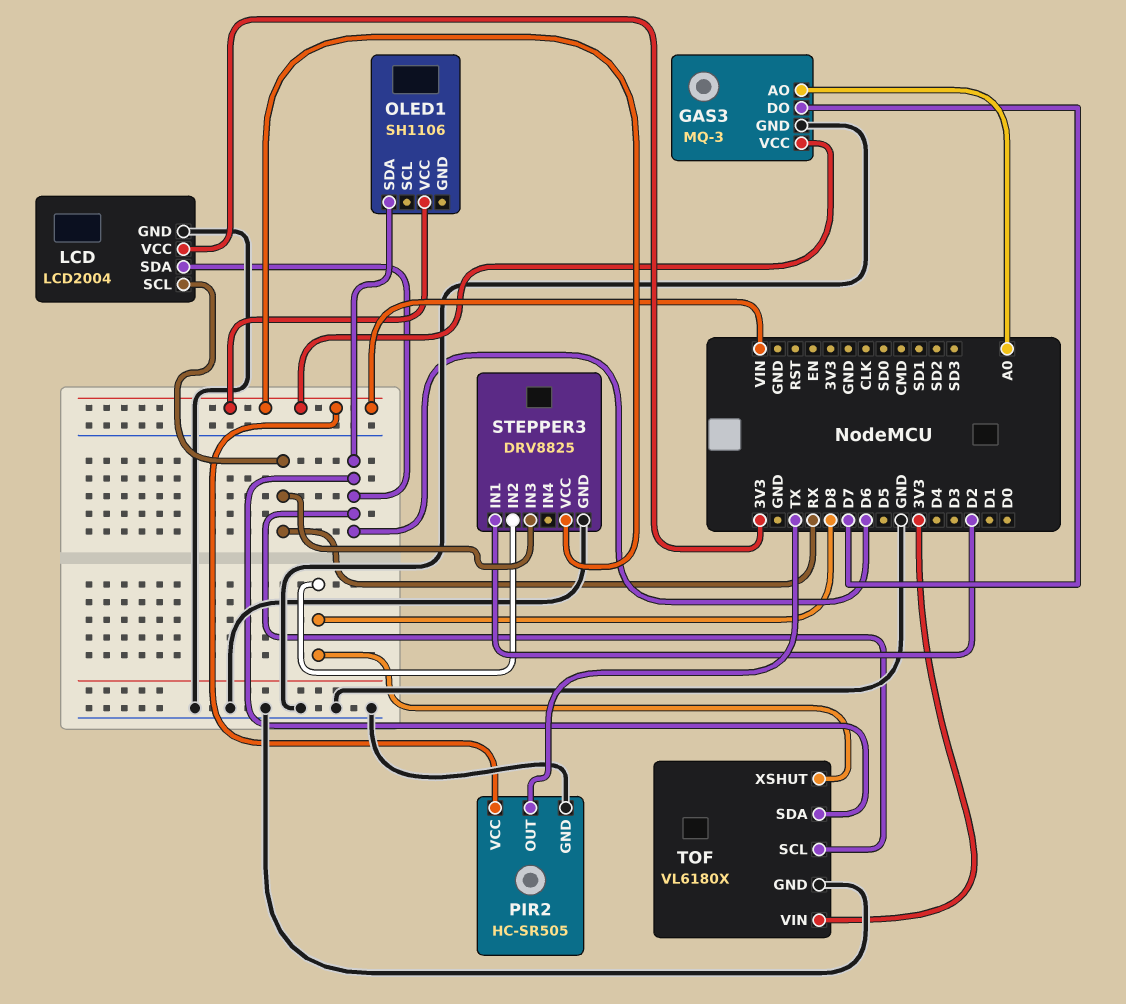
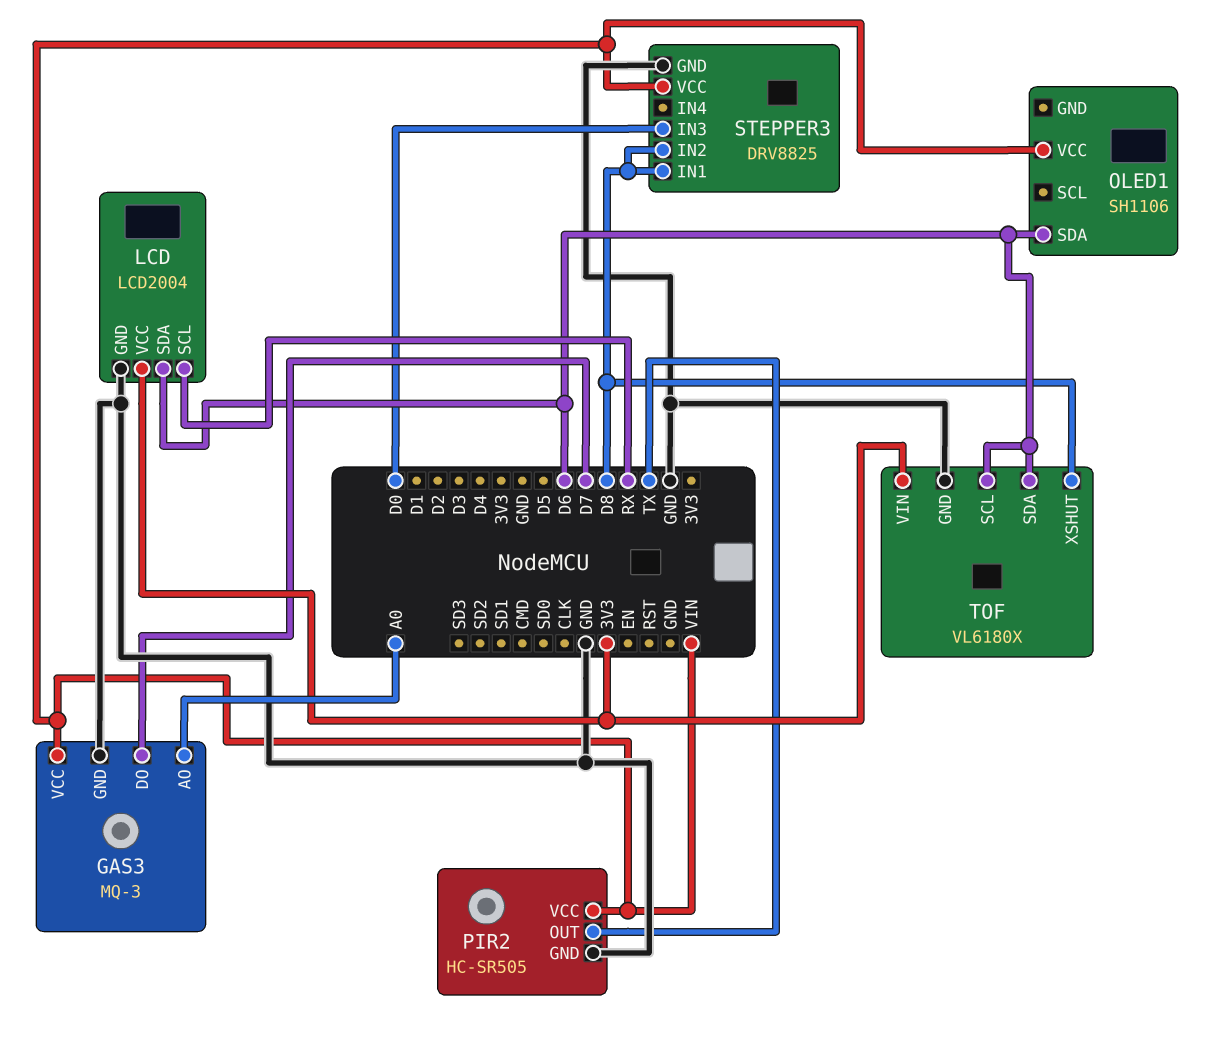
STEPPER3 pin IN1: D2 -> D8
STEPPER3 pin IN3: RX -> D0

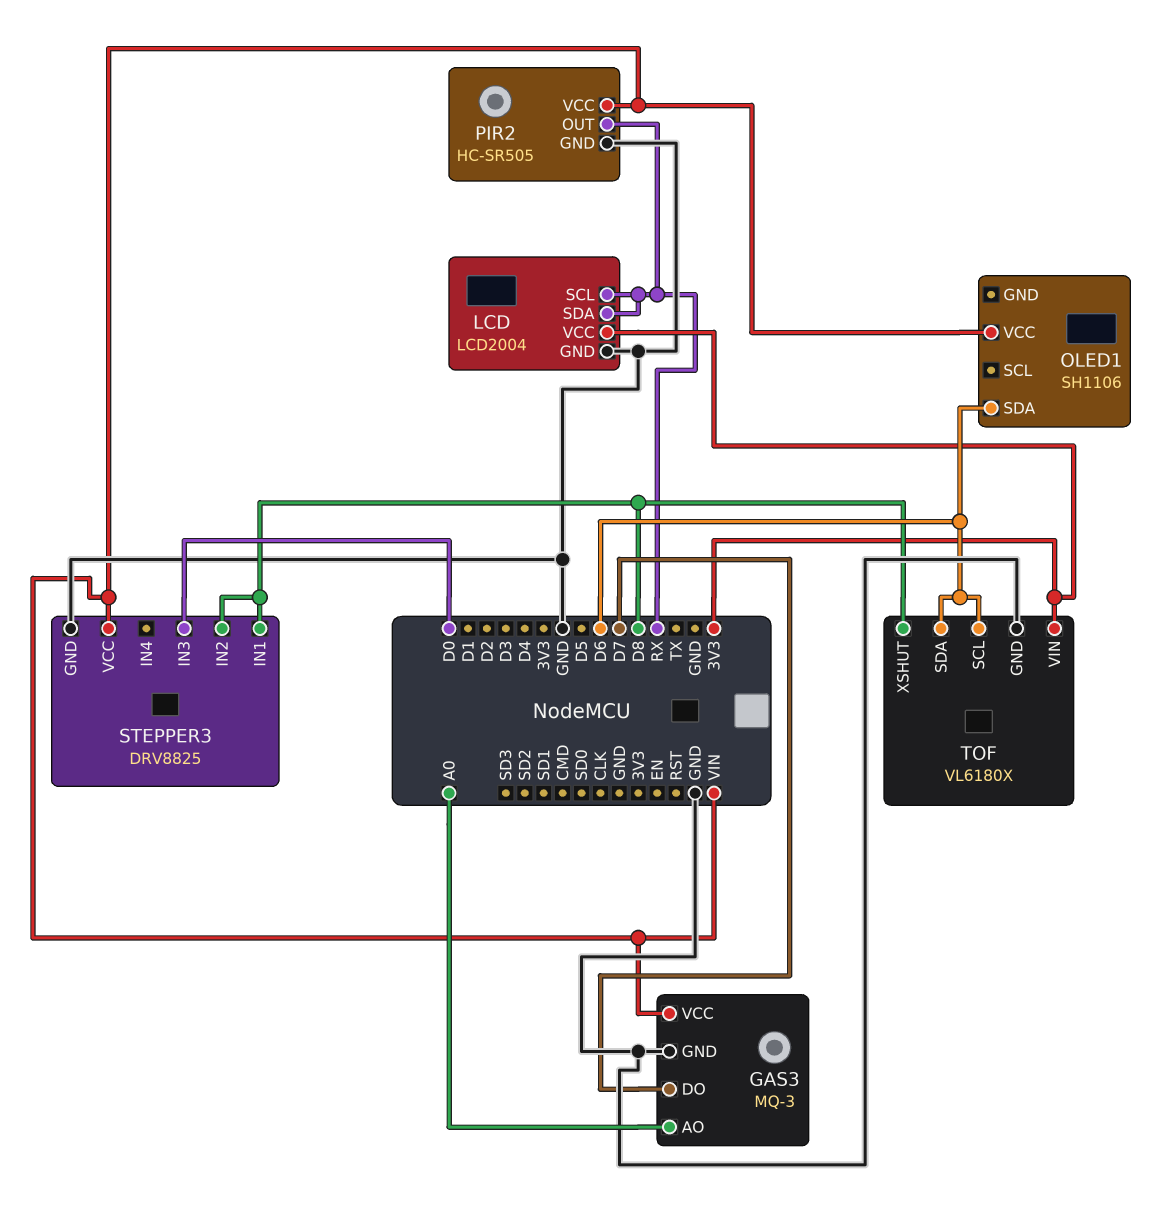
LCD pin SDA: D6 -> RX
PIR2 pin OUT: TX -> RX

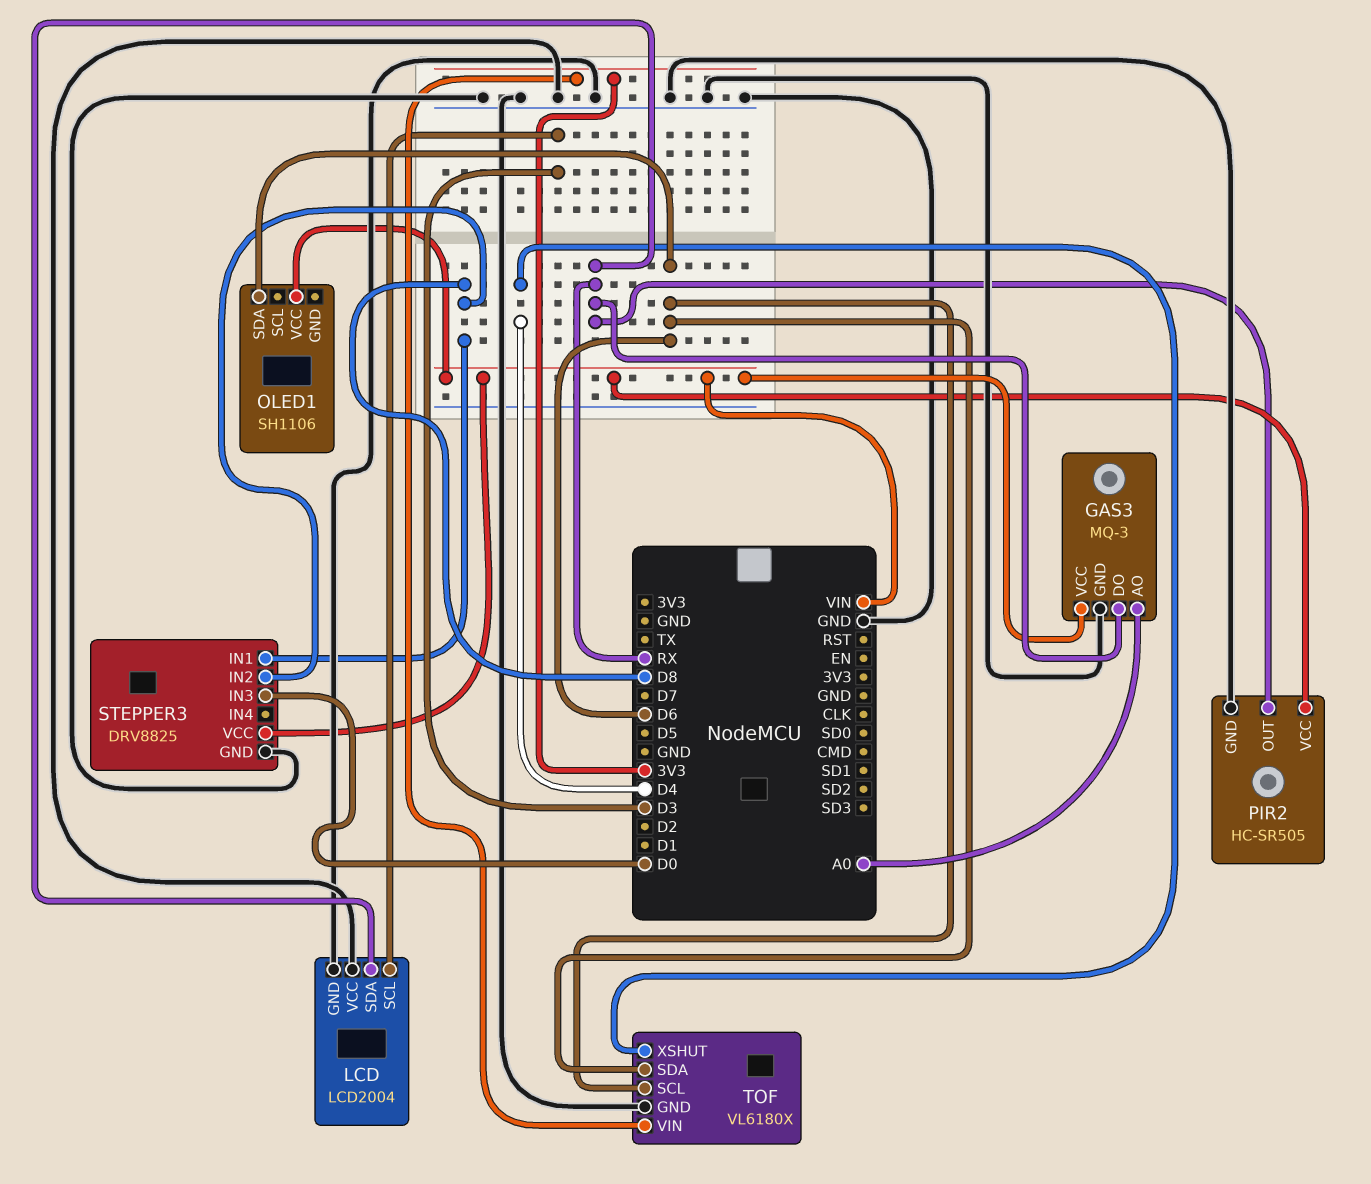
GAS3 pin DO: D7 -> RX
LCD pin SCL: RX -> D3
LCD pin VCC: 3V3 -> GND
TOF pin XSHUT: D8 -> D4

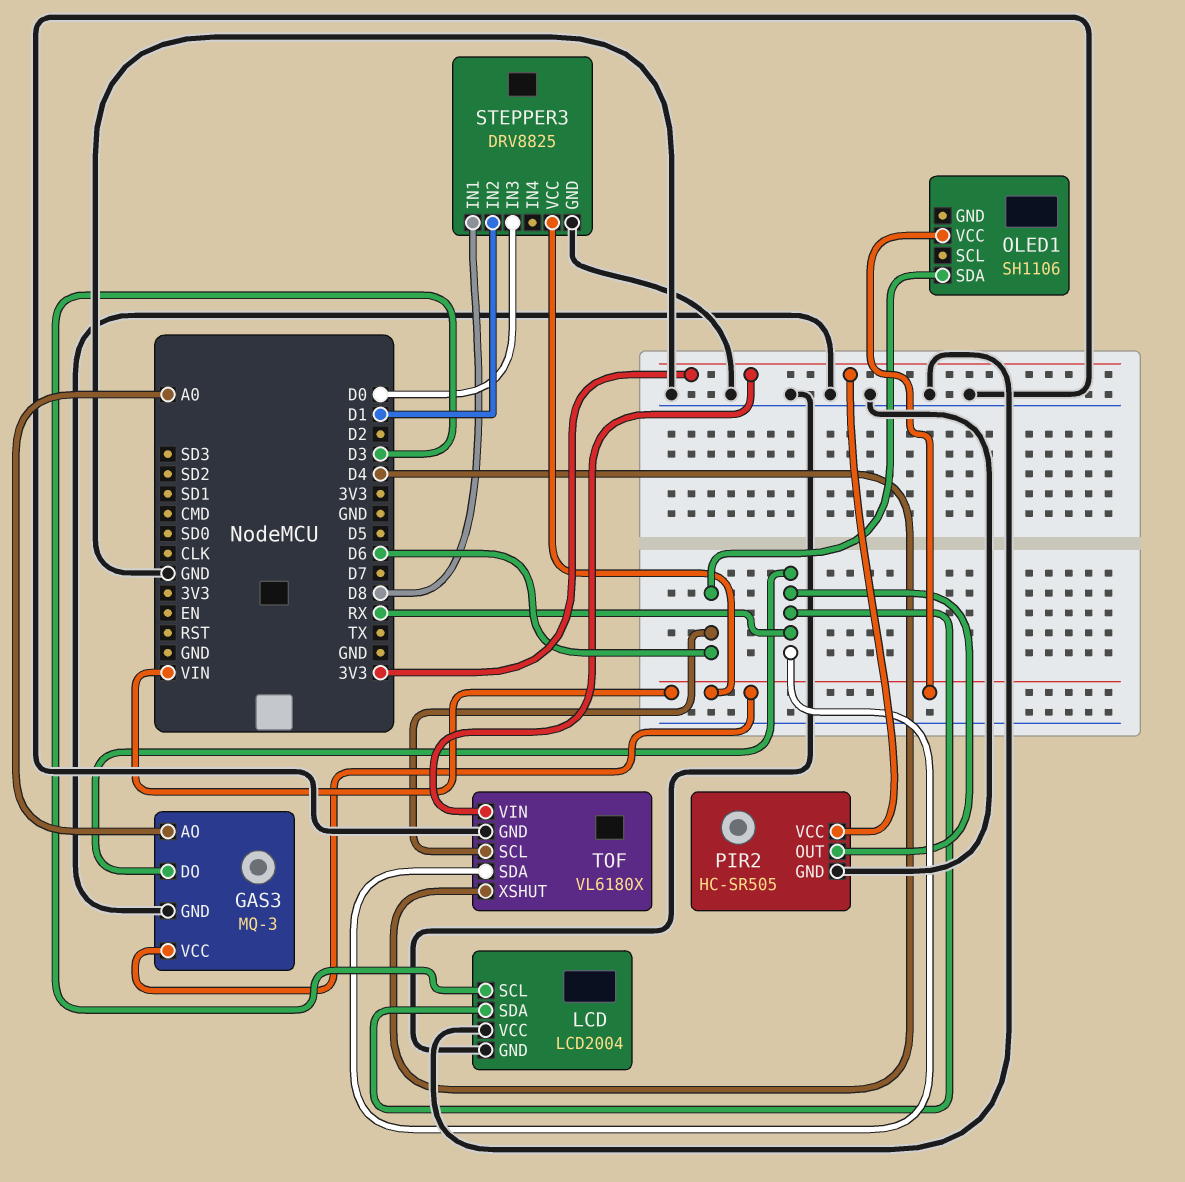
PIR2 pin VCC: VIN -> 3V3
STEPPER3 pin IN2: D8 -> D1
TOF pin SDA: D6 -> RX

